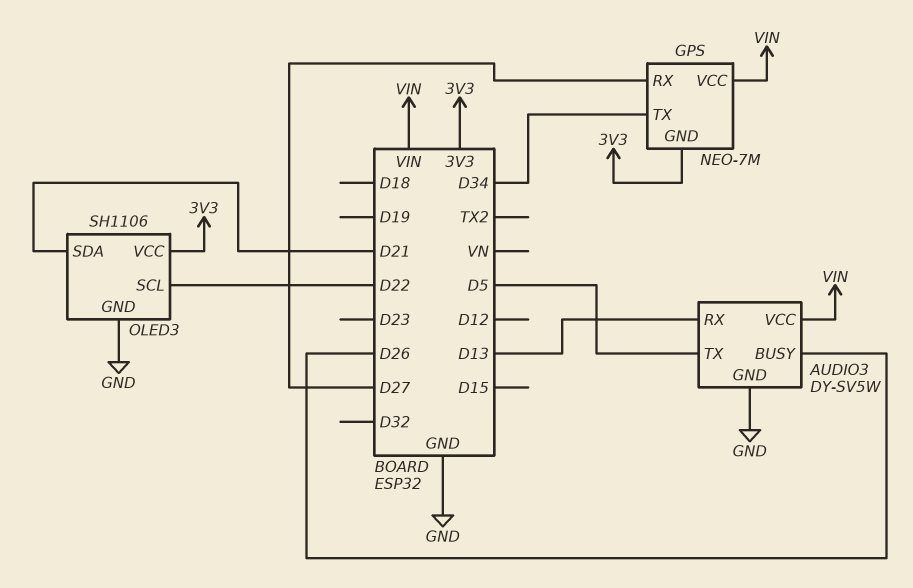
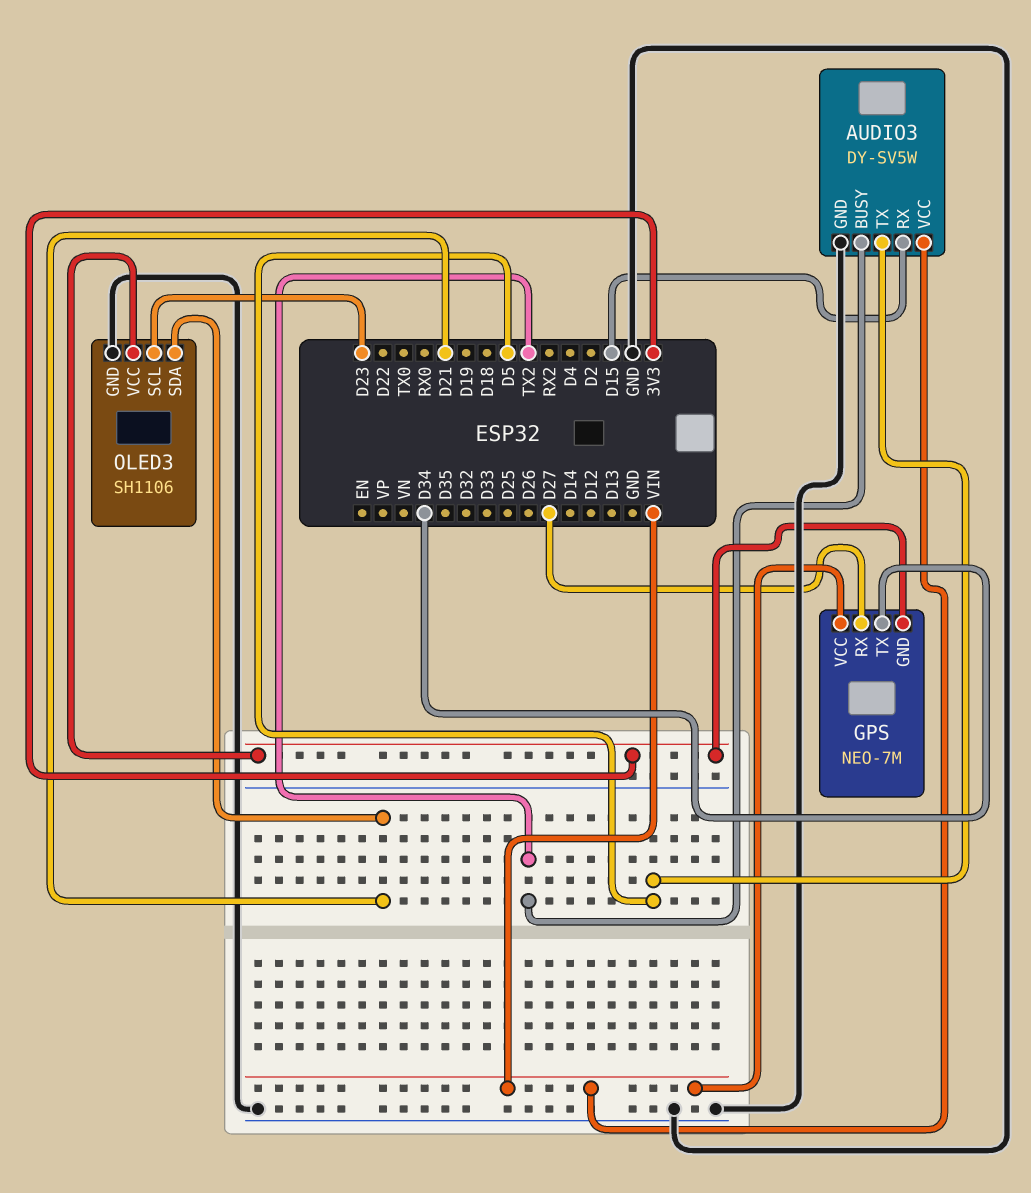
AUDIO3 pin BUSY: D26 -> TX2
AUDIO3 pin RX: D13 -> D15
OLED3 pin SCL: D22 -> D23

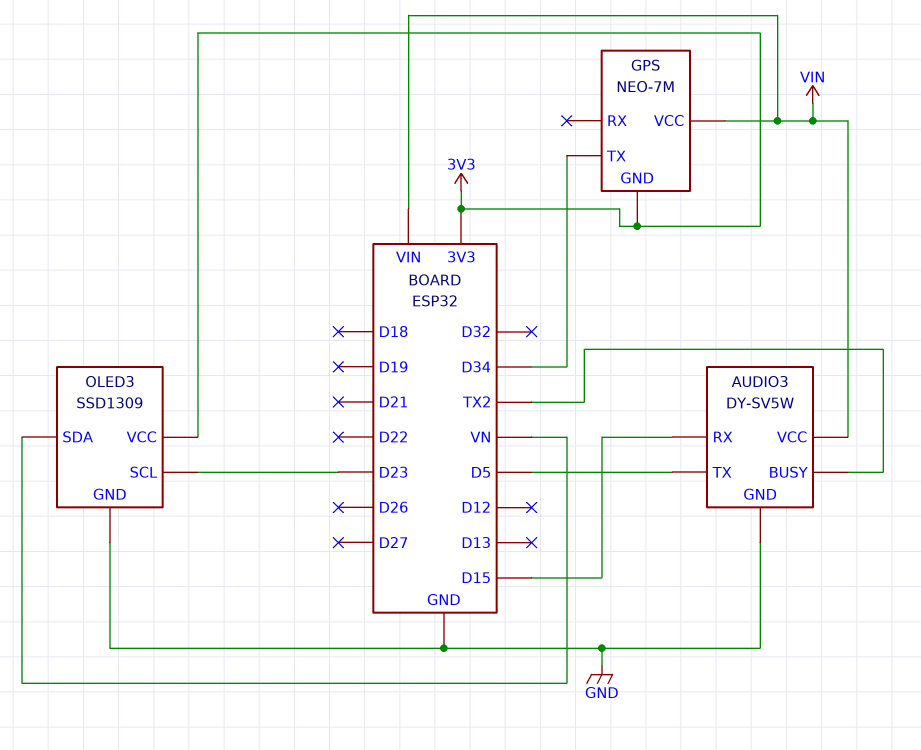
GPS pin RX: D27 -> none
OLED3: SH1106 -> SSD1309
OLED3 pin SDA: D21 -> VN

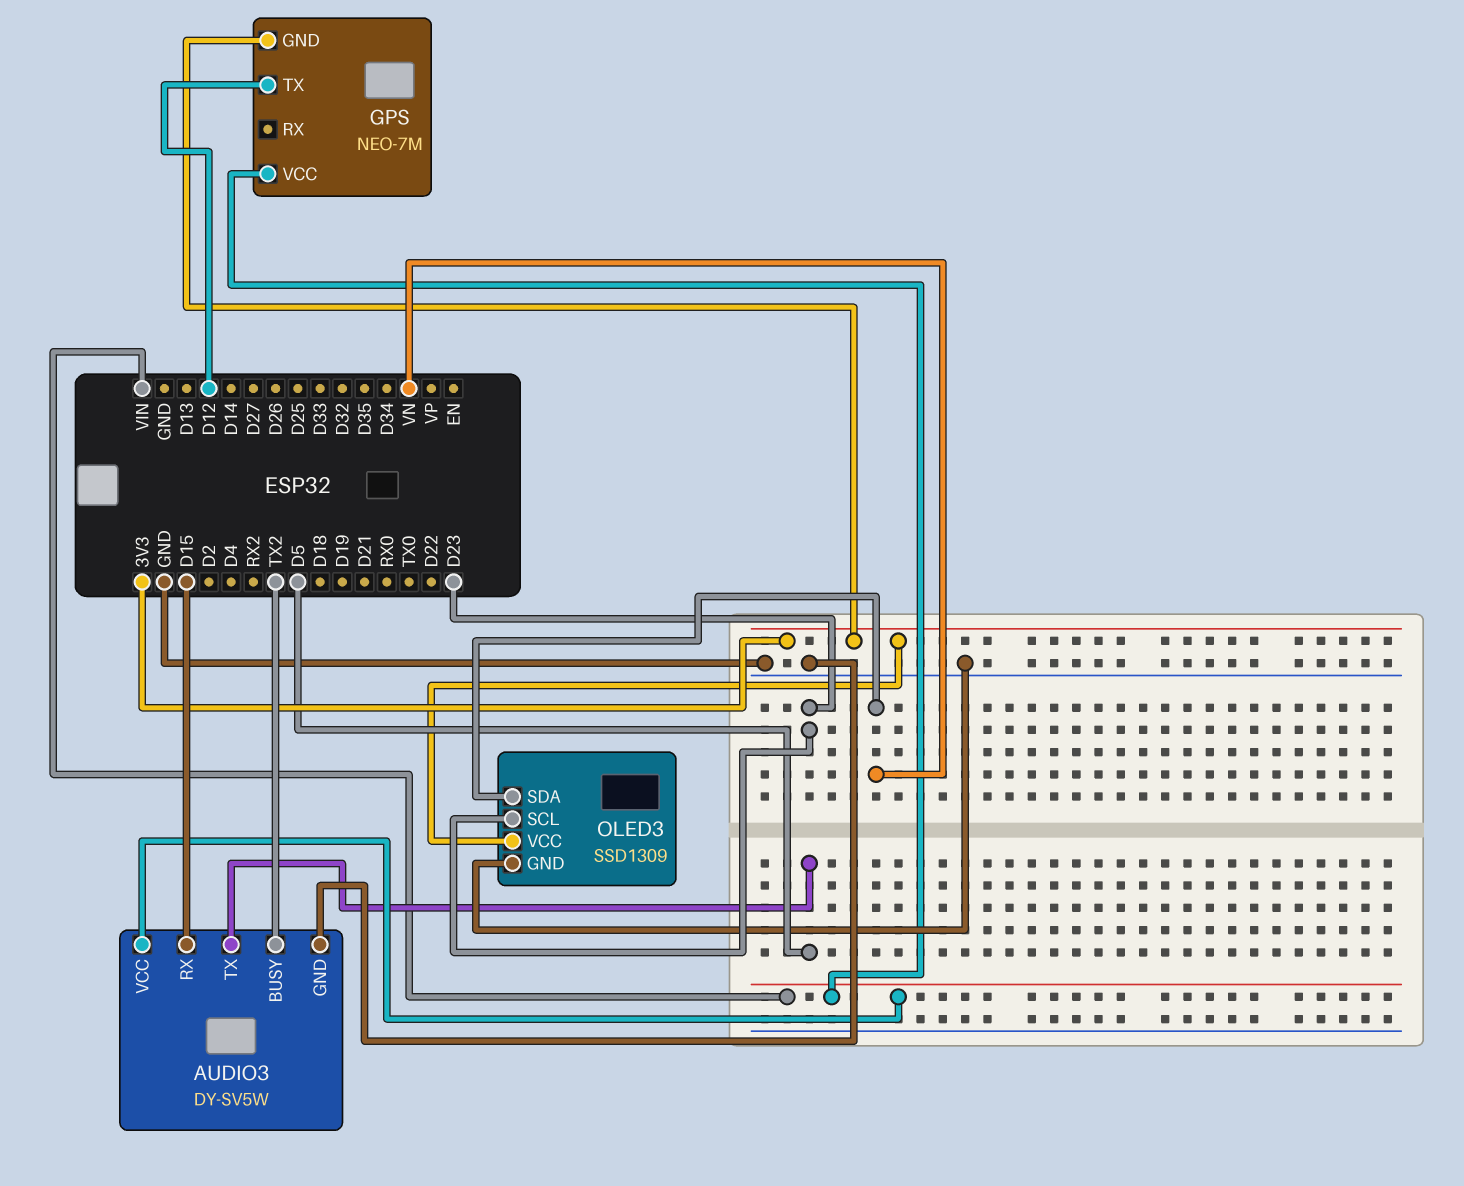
GPS pin TX: D34 -> D12

